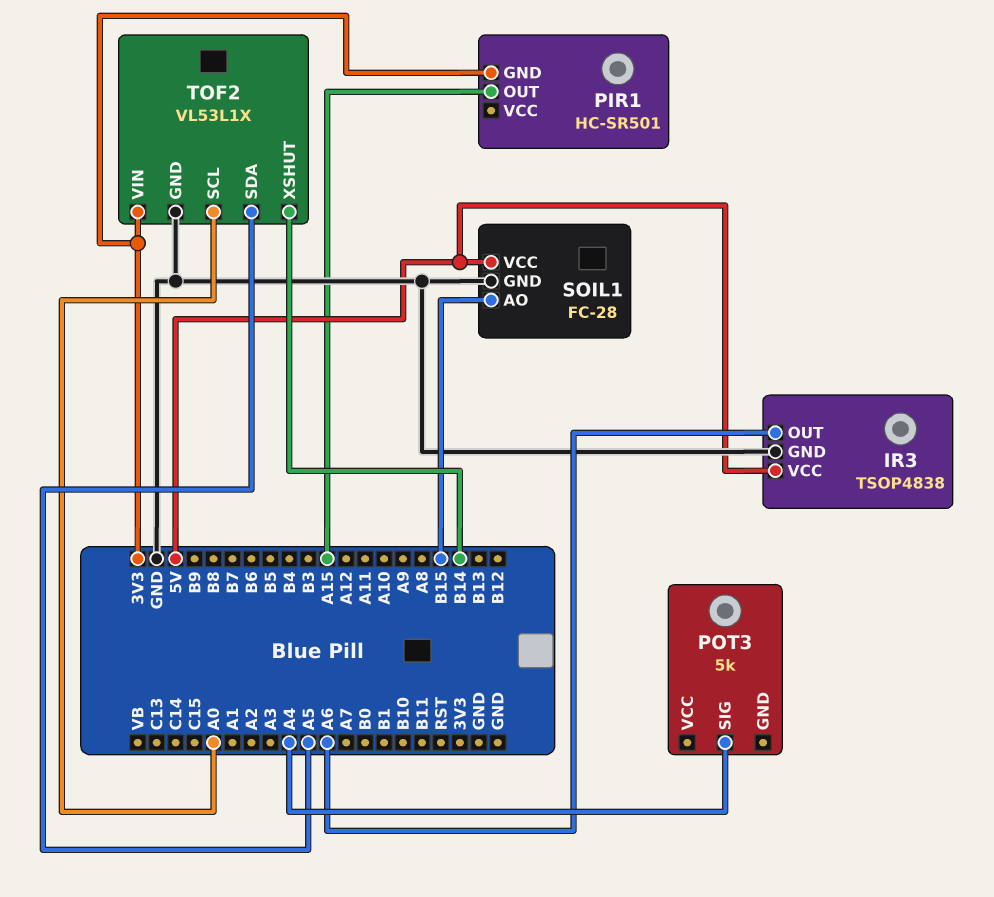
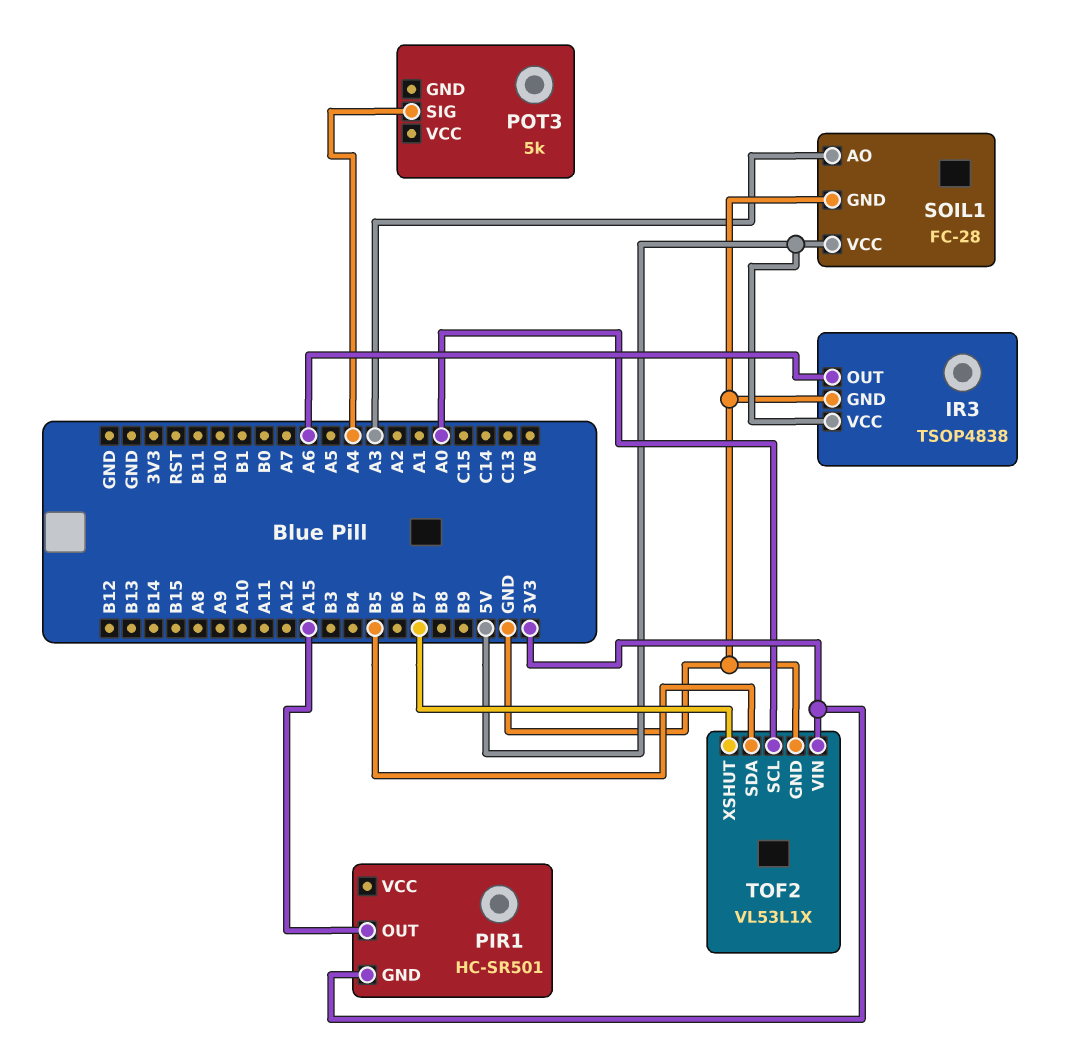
SOIL1 pin AO: B15 -> A3
TOF2 pin SDA: A5 -> B5
TOF2 pin XSHUT: B14 -> B7

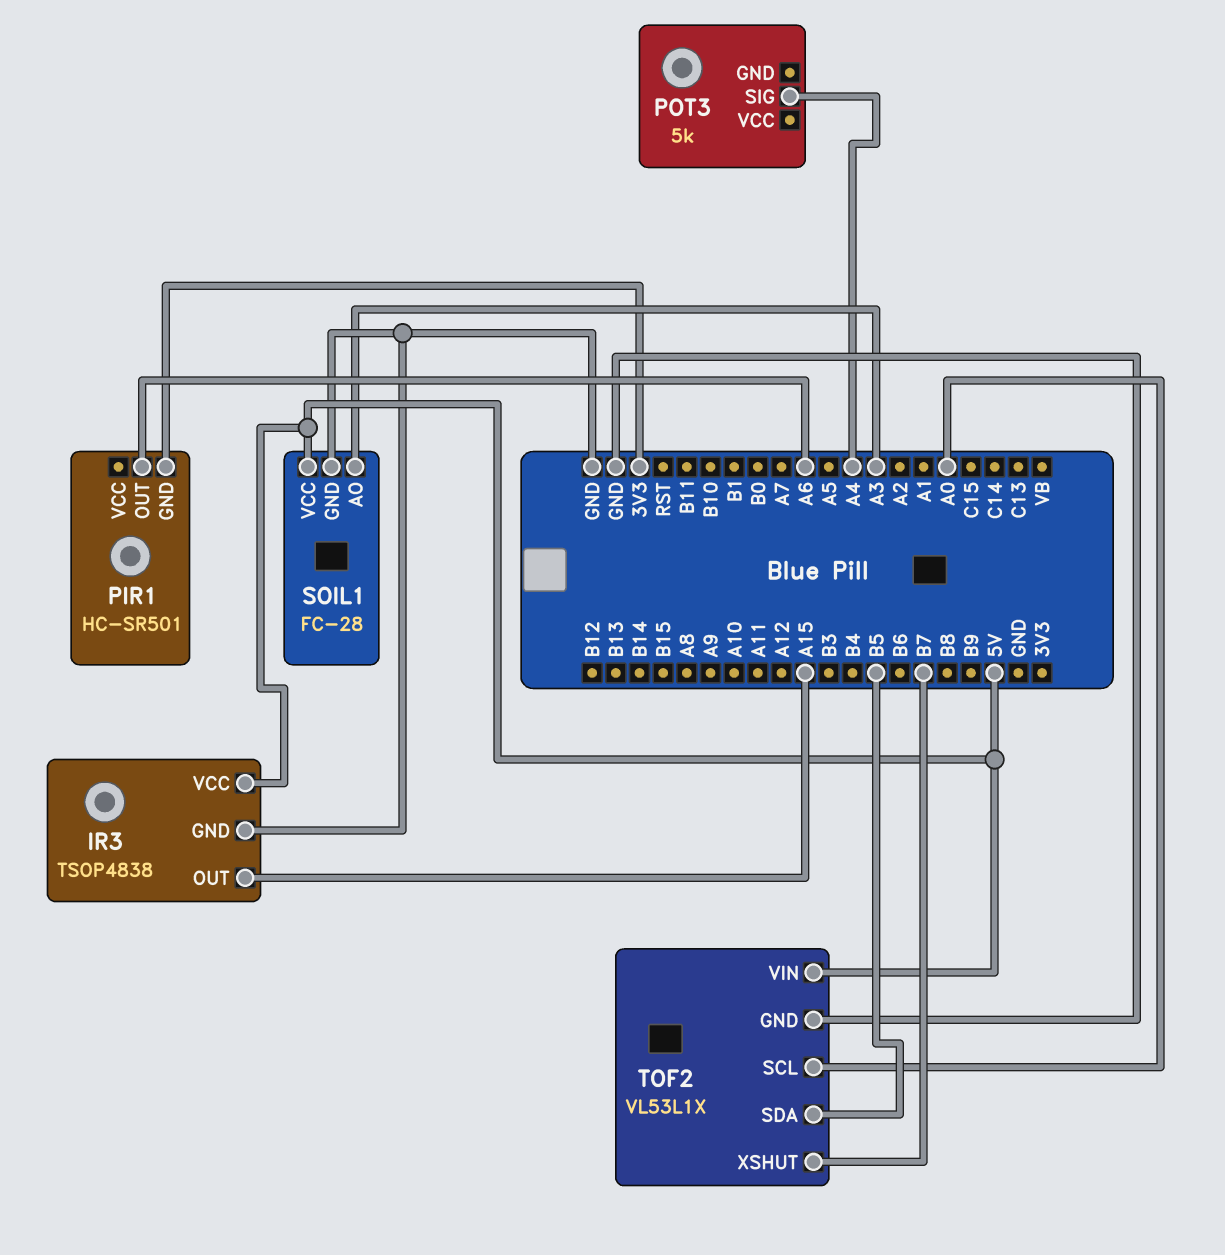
IR3 pin OUT: A6 -> A15
PIR1 pin OUT: A15 -> A6
TOF2 pin VIN: 3V3 -> 5V

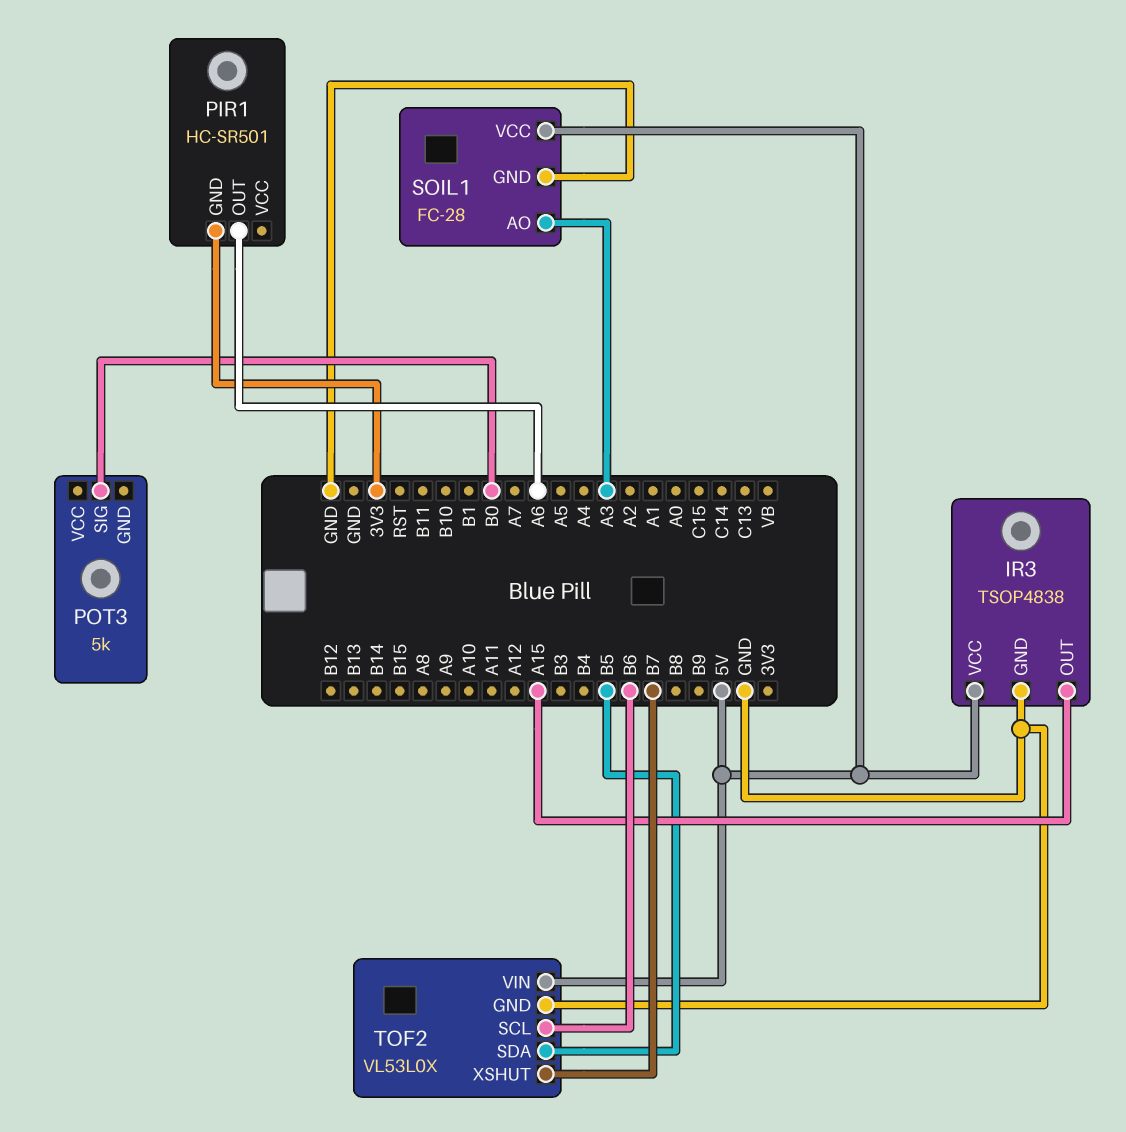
POT3 pin SIG: A4 -> B0
TOF2: VL53L1X -> VL53L0X
TOF2 pin SCL: A0 -> B6

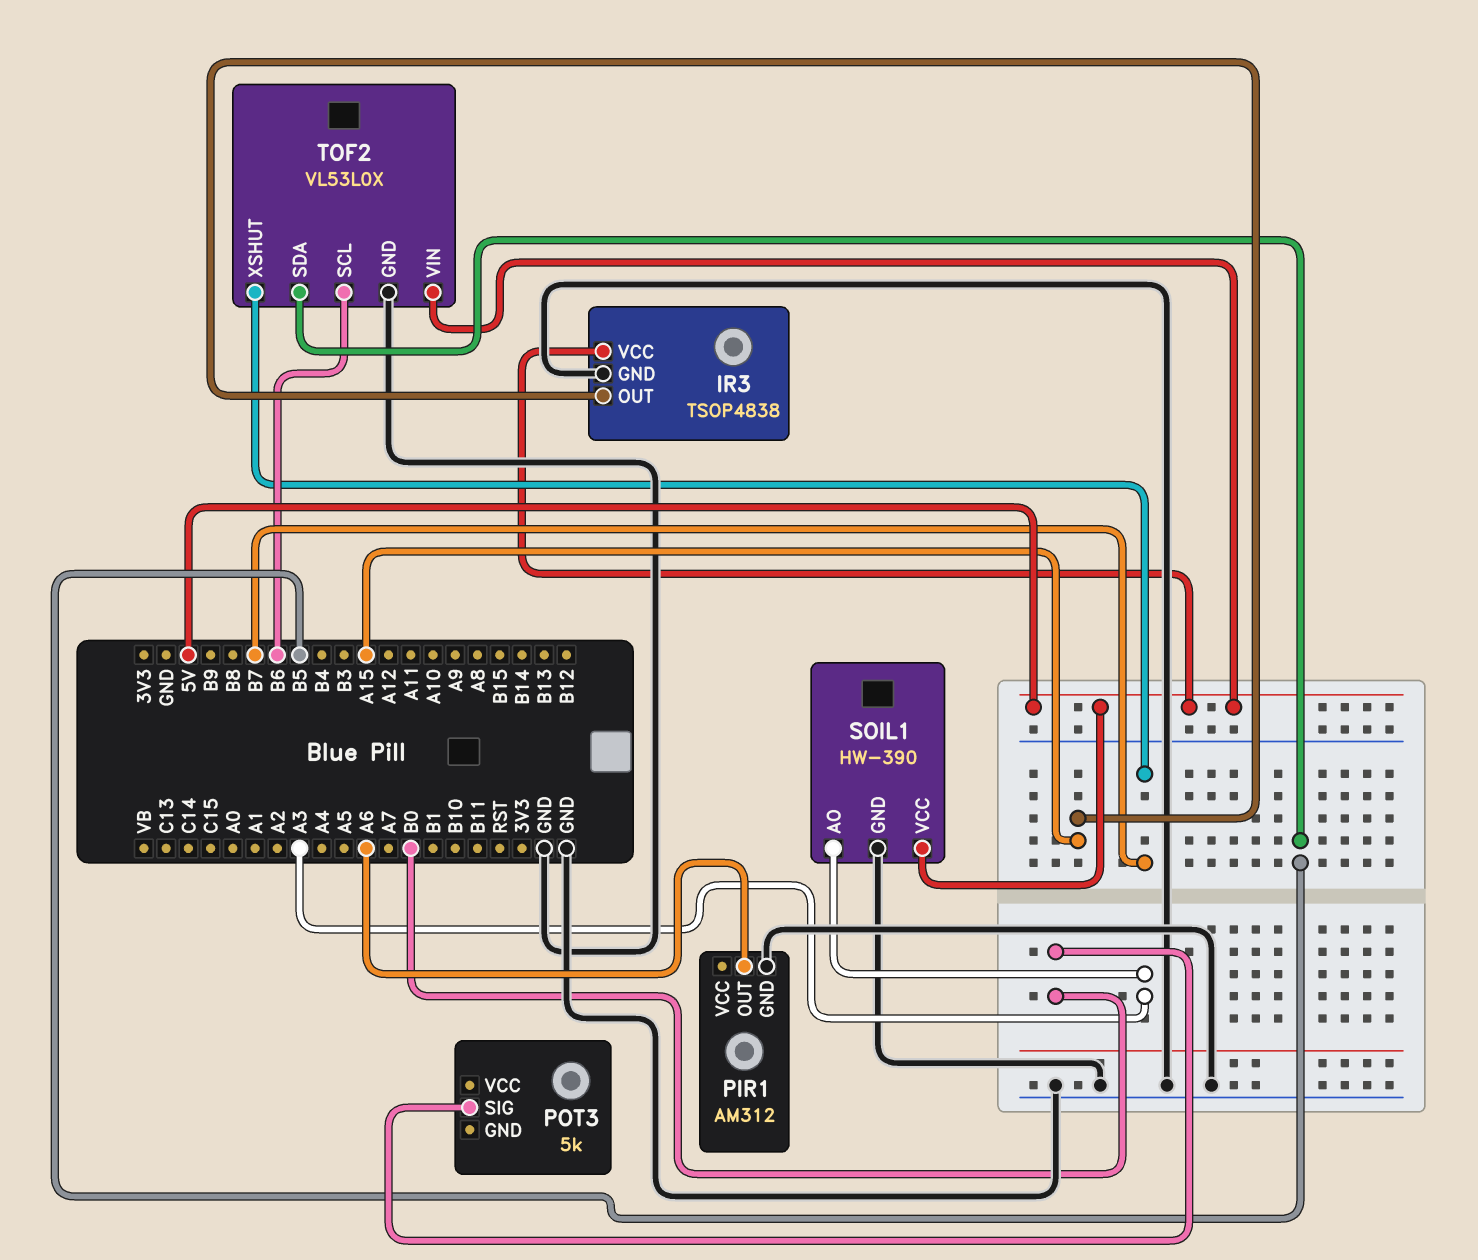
PIR1: HC-SR501 -> AM312
PIR1 pin GND: 3V3 -> GND
SOIL1: FC-28 -> HW-390

